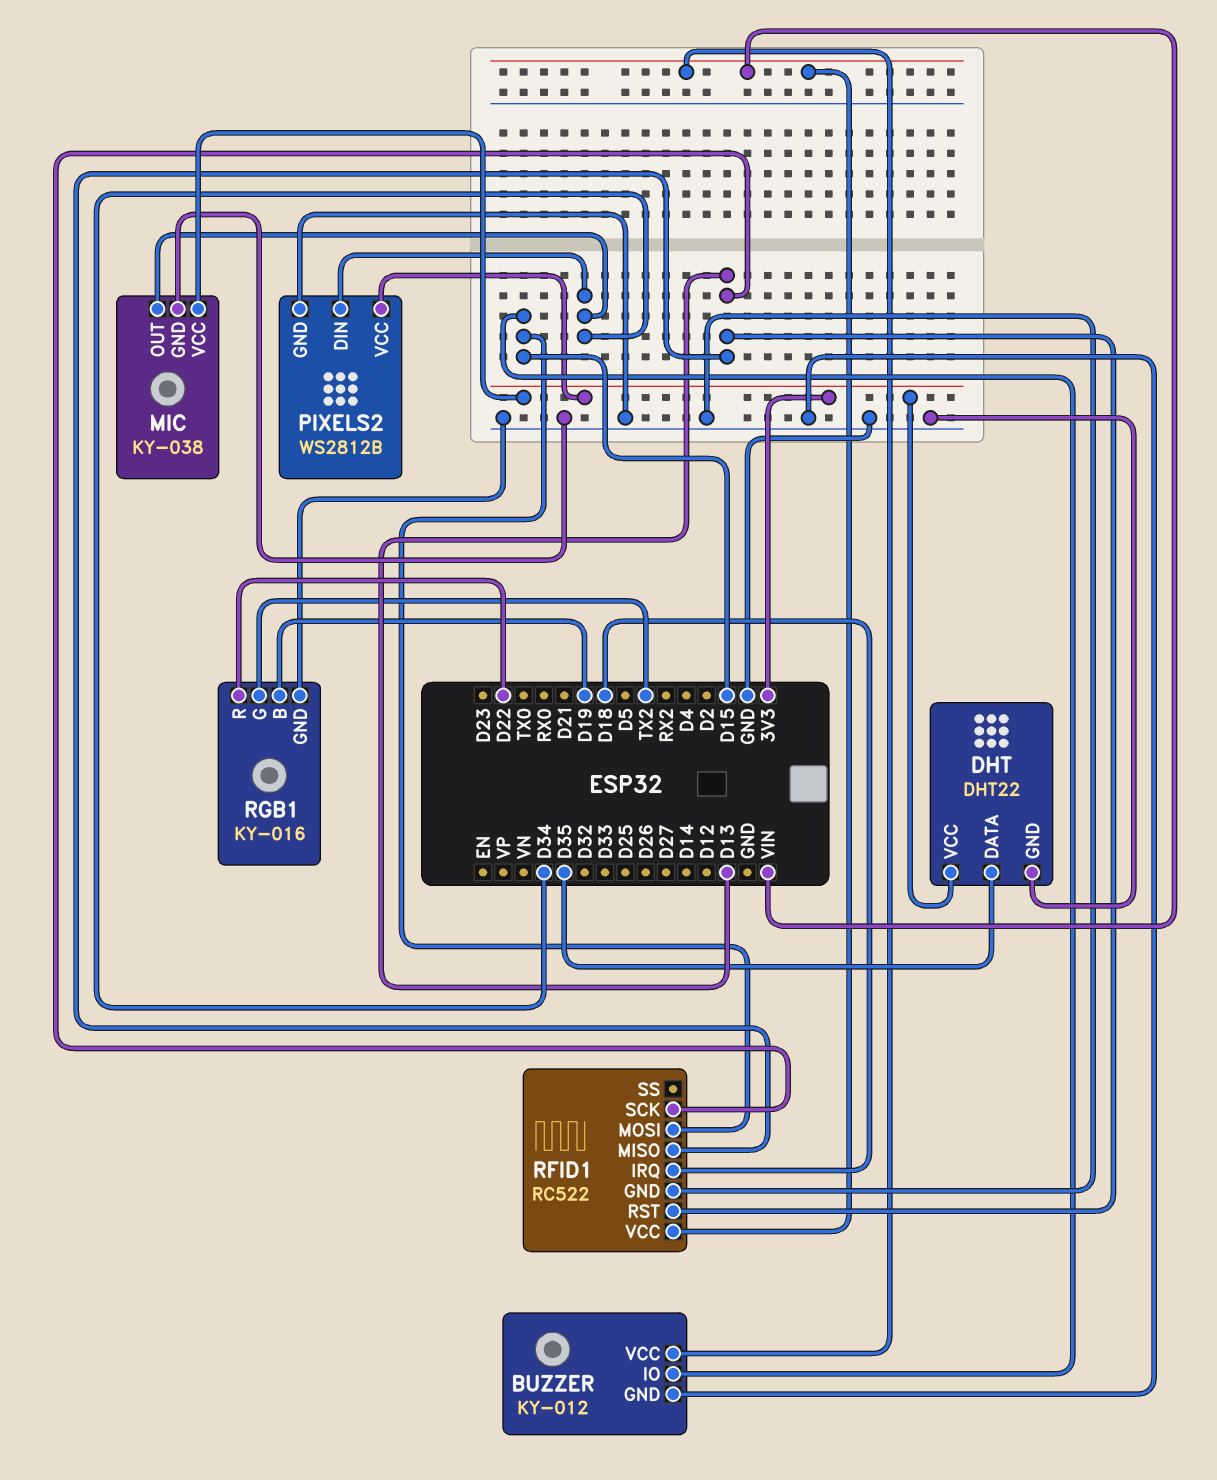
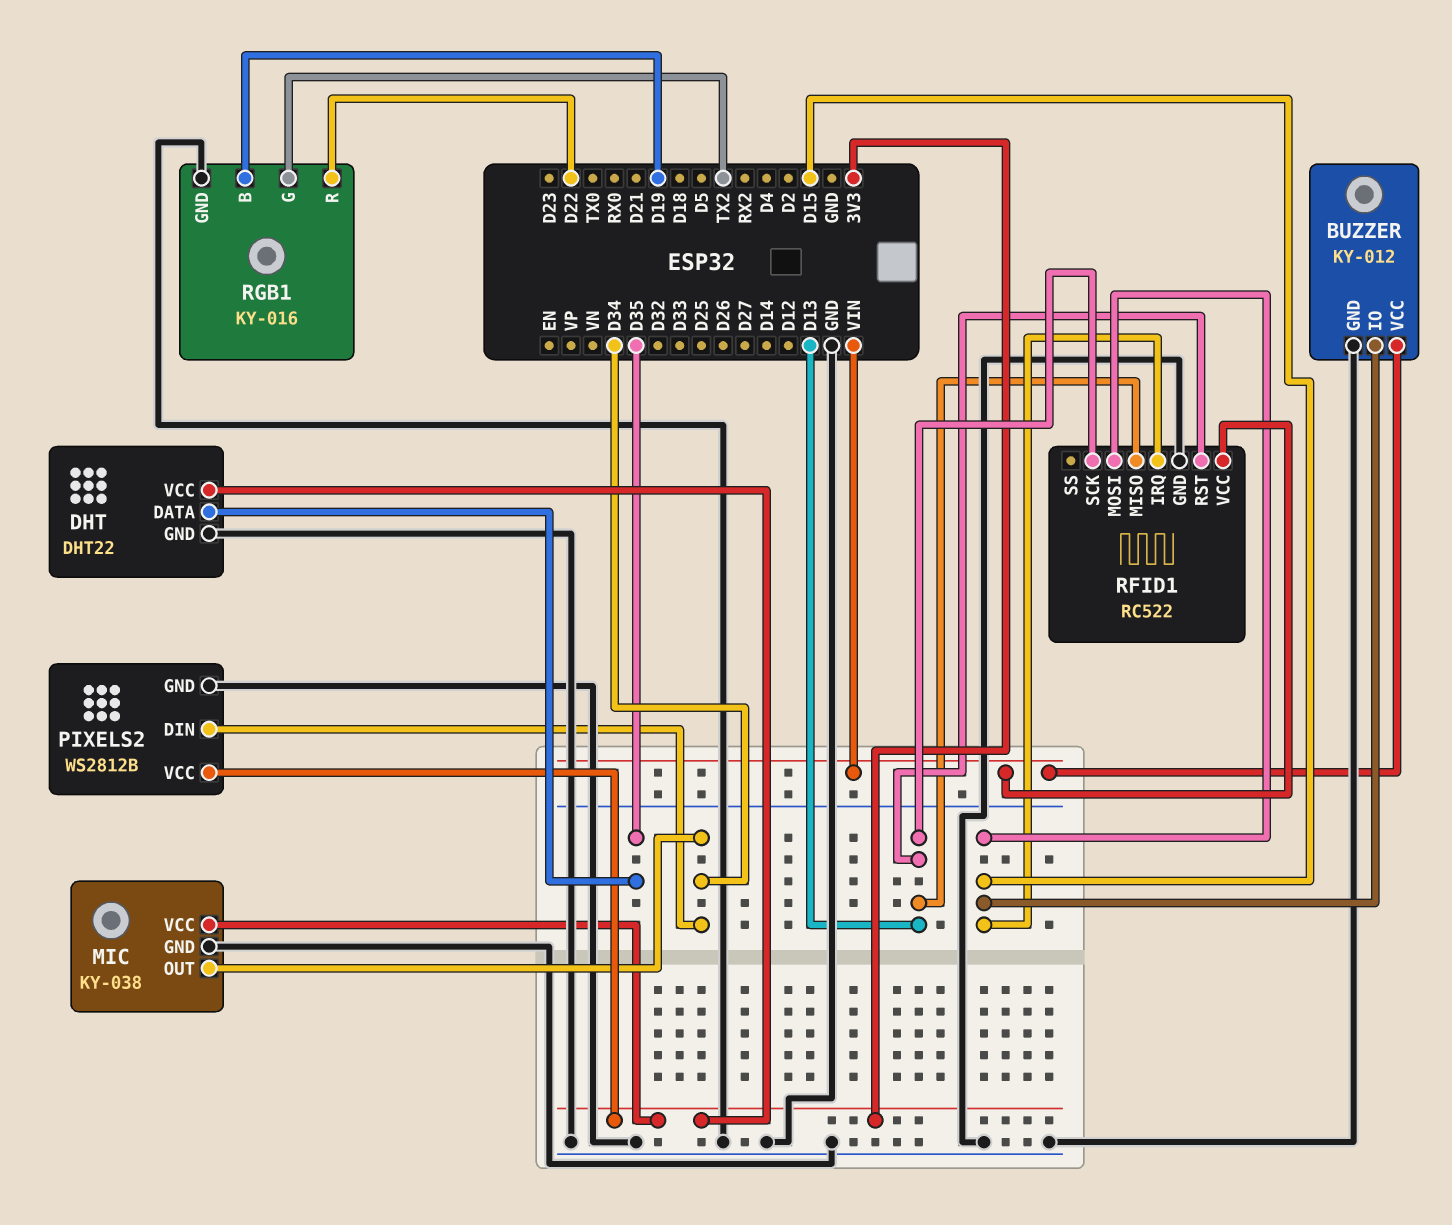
RFID1 pin IRQ: D18 -> D15

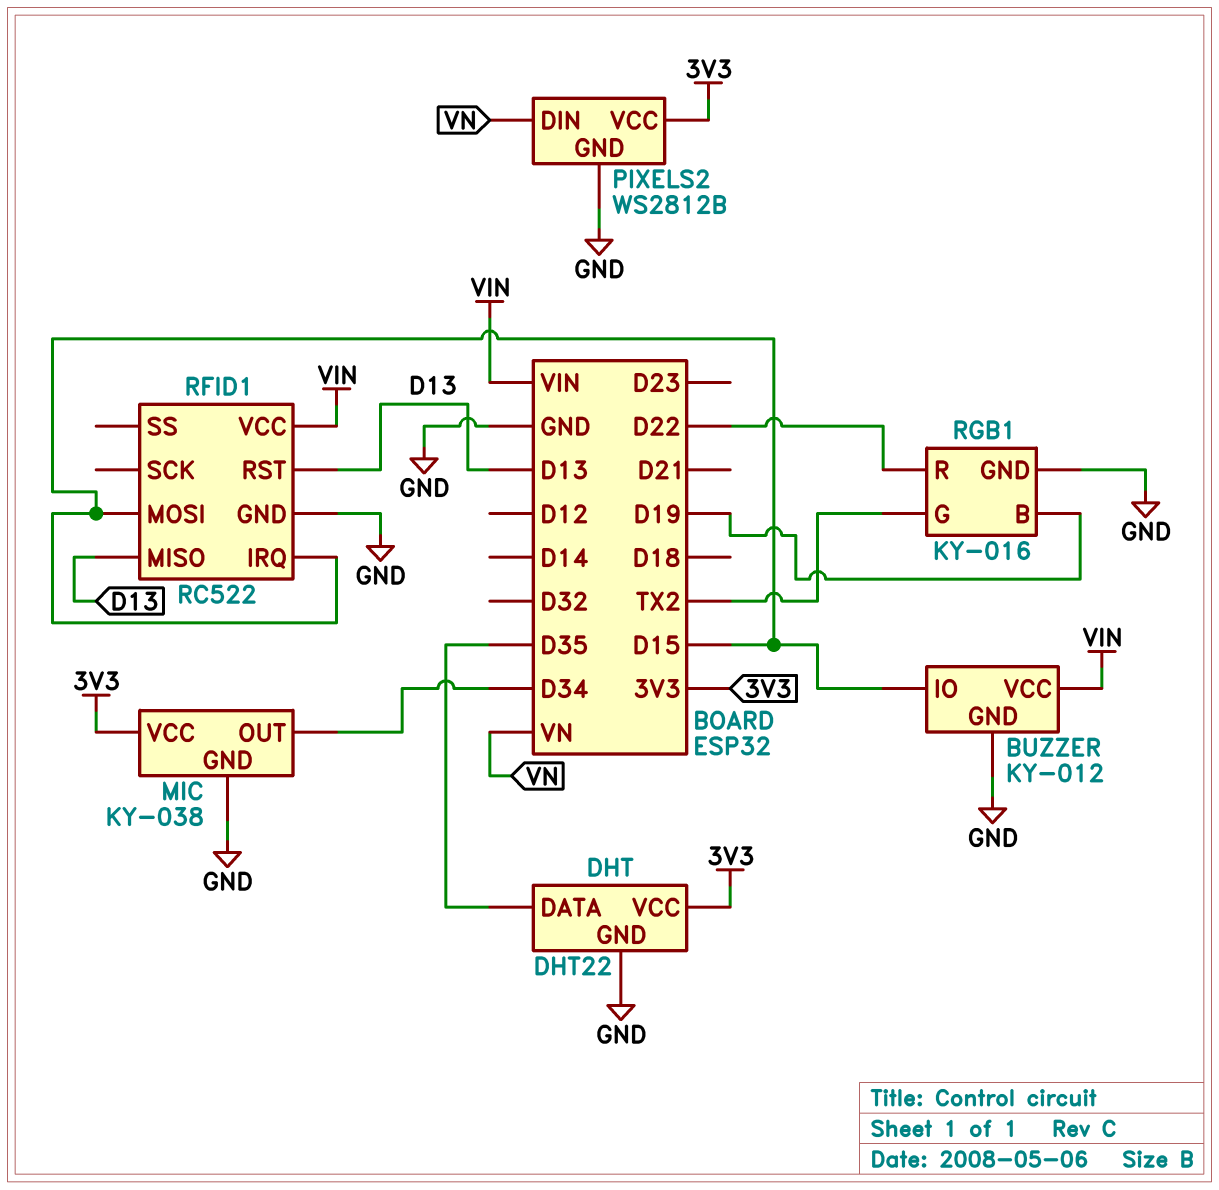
PIXELS2 pin DIN: D34 -> VN
RFID1 pin SCK: D13 -> none

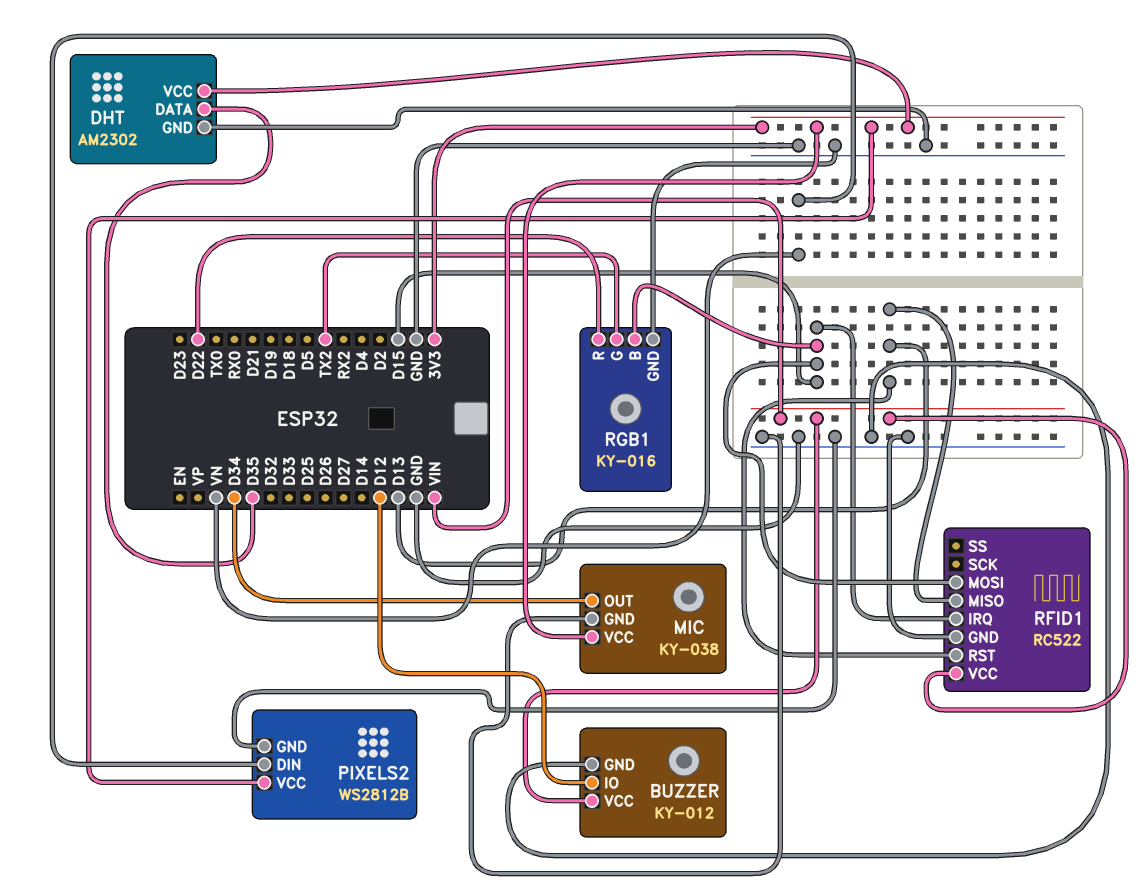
BUZZER pin IO: D15 -> D12
DHT: DHT22 -> AM2302
RGB1 pin B: D19 -> D15

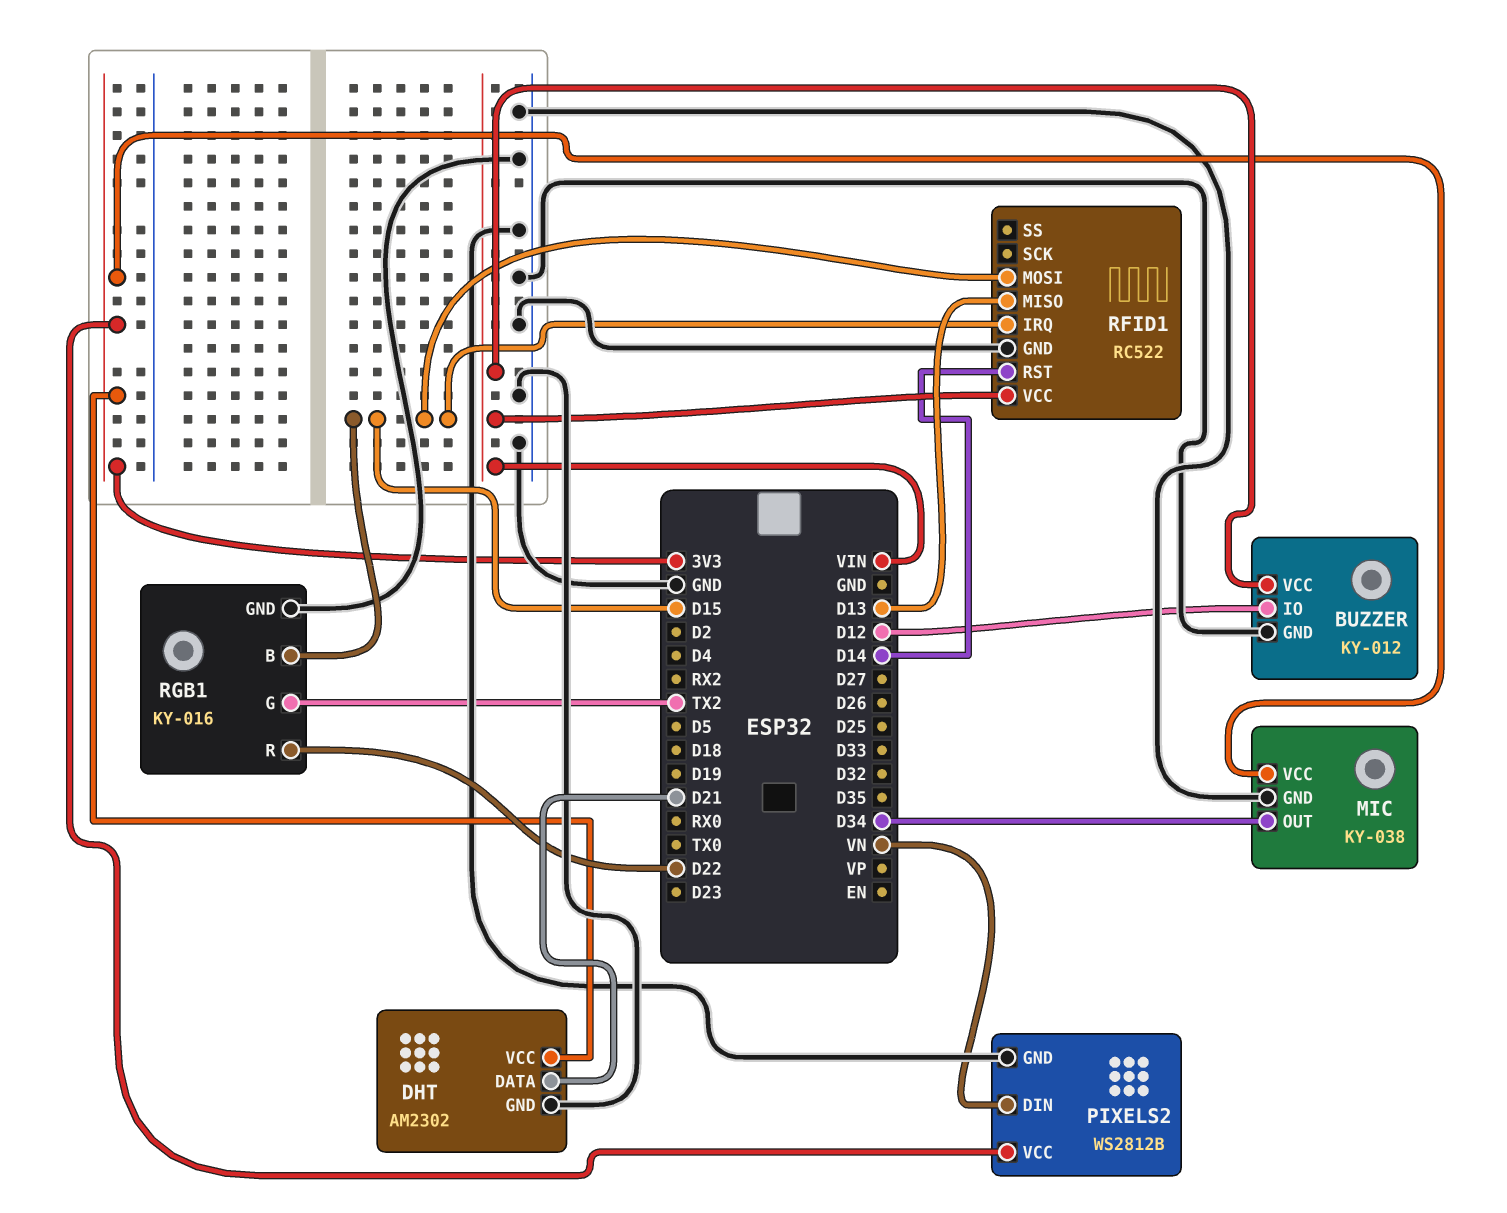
DHT pin DATA: D35 -> D21
RFID1 pin RST: D13 -> D14

